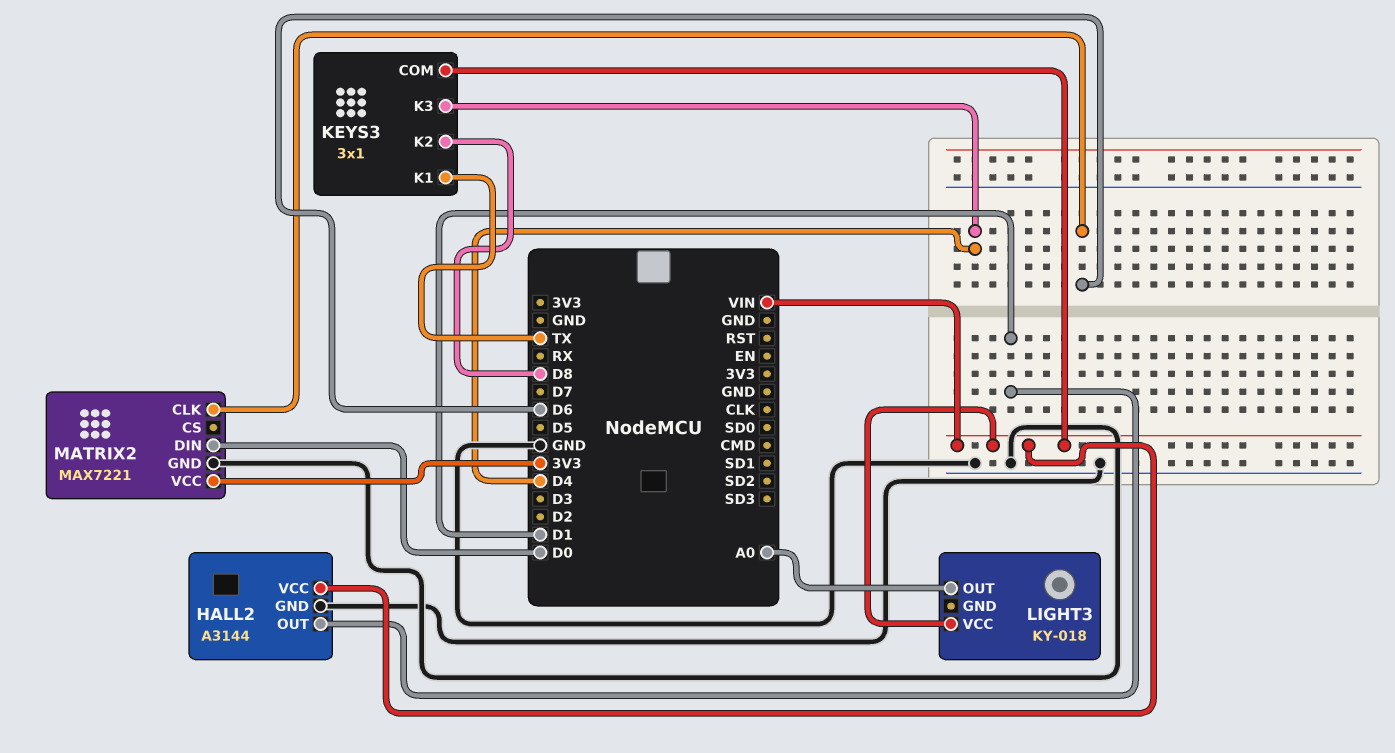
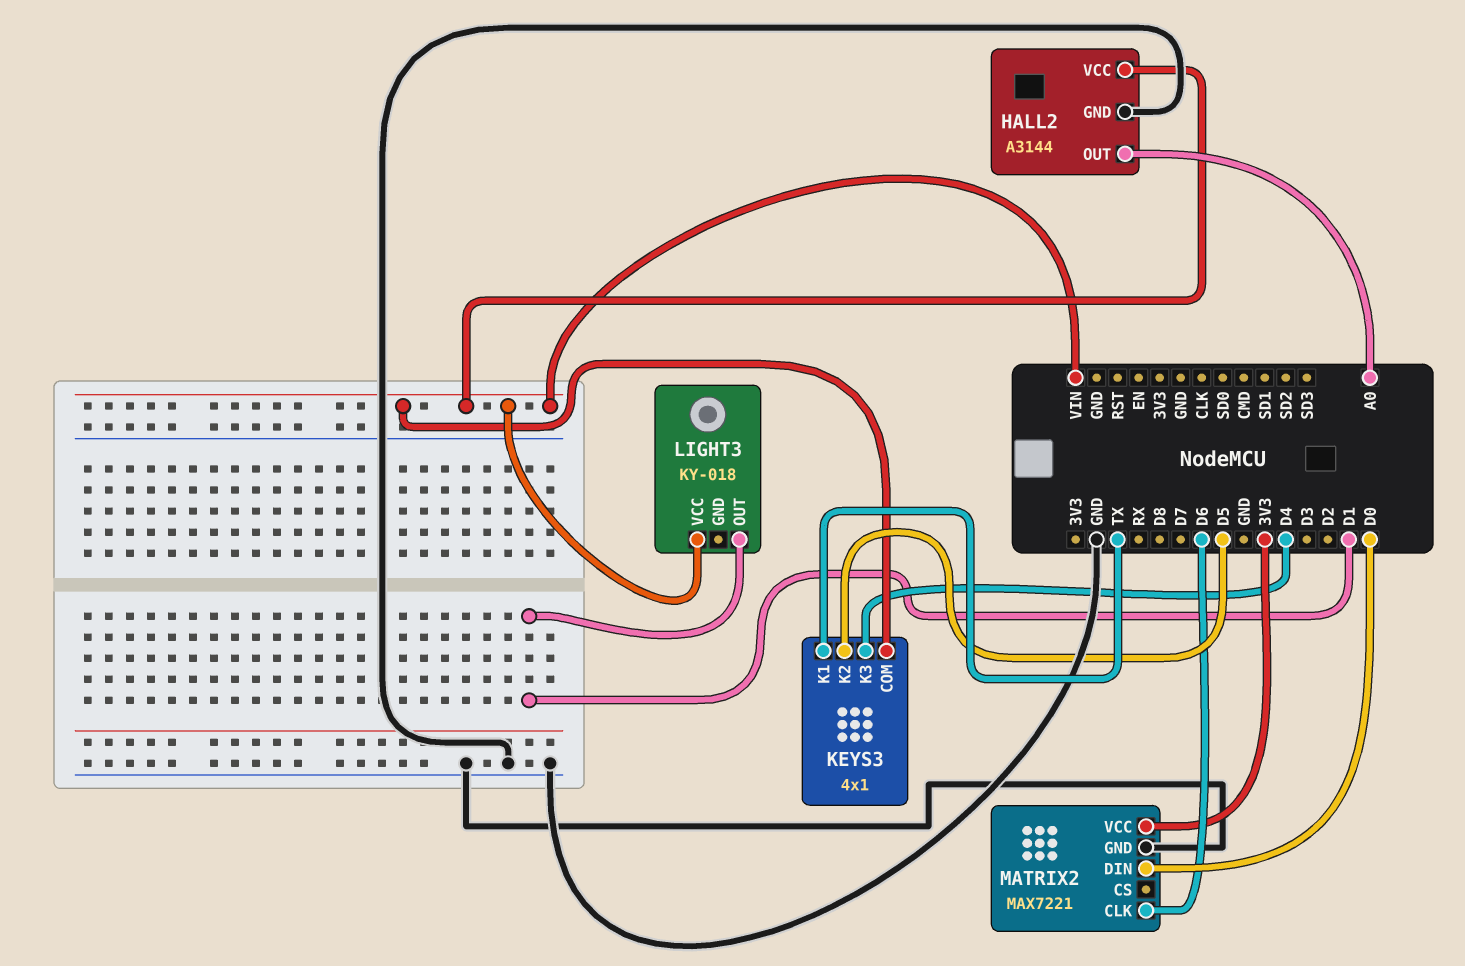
HALL2 pin OUT: D1 -> A0
KEYS3: 3x1 -> 4x1
KEYS3 pin K2: D8 -> D5
LIGHT3 pin OUT: A0 -> D1

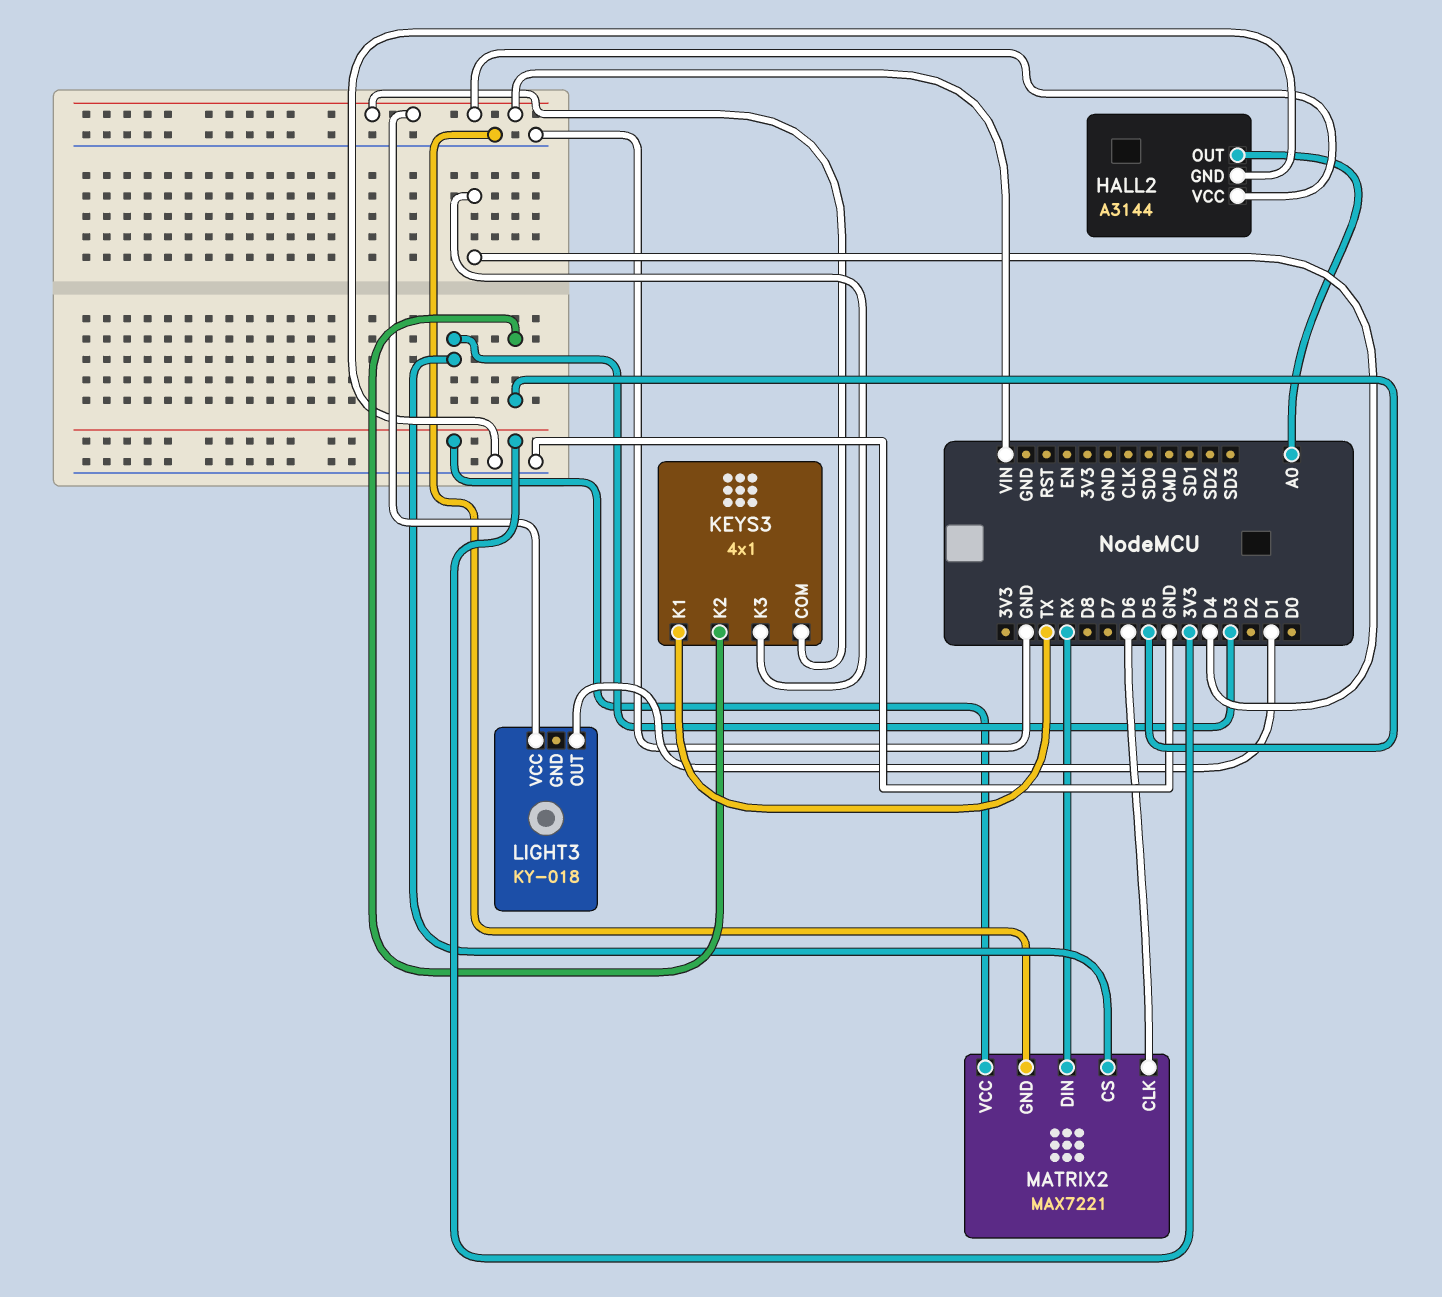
MATRIX2 pin CS: none -> D3
MATRIX2 pin DIN: D0 -> RX

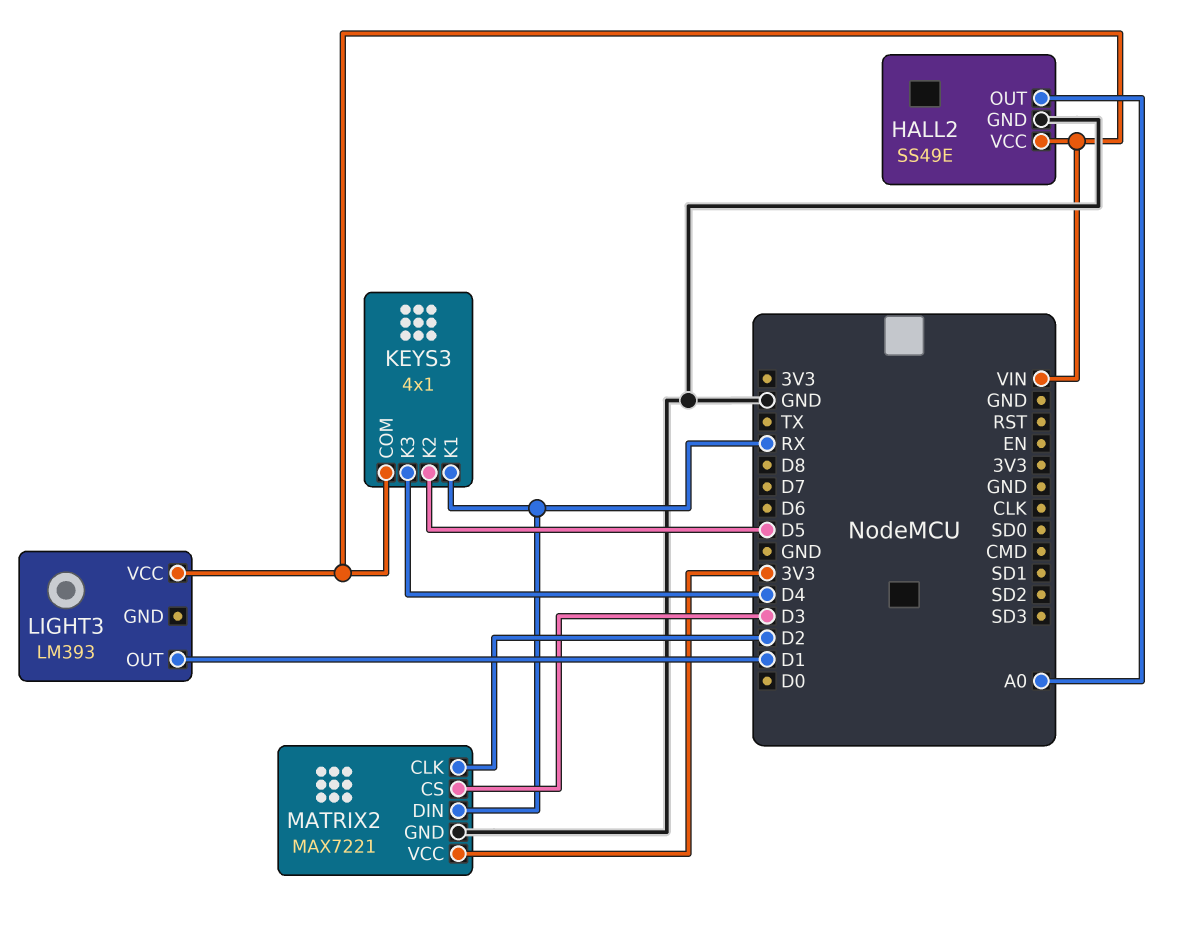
HALL2: A3144 -> SS49E
KEYS3 pin K1: TX -> RX
LIGHT3: KY-018 -> LM393
MATRIX2 pin CLK: D6 -> D2

